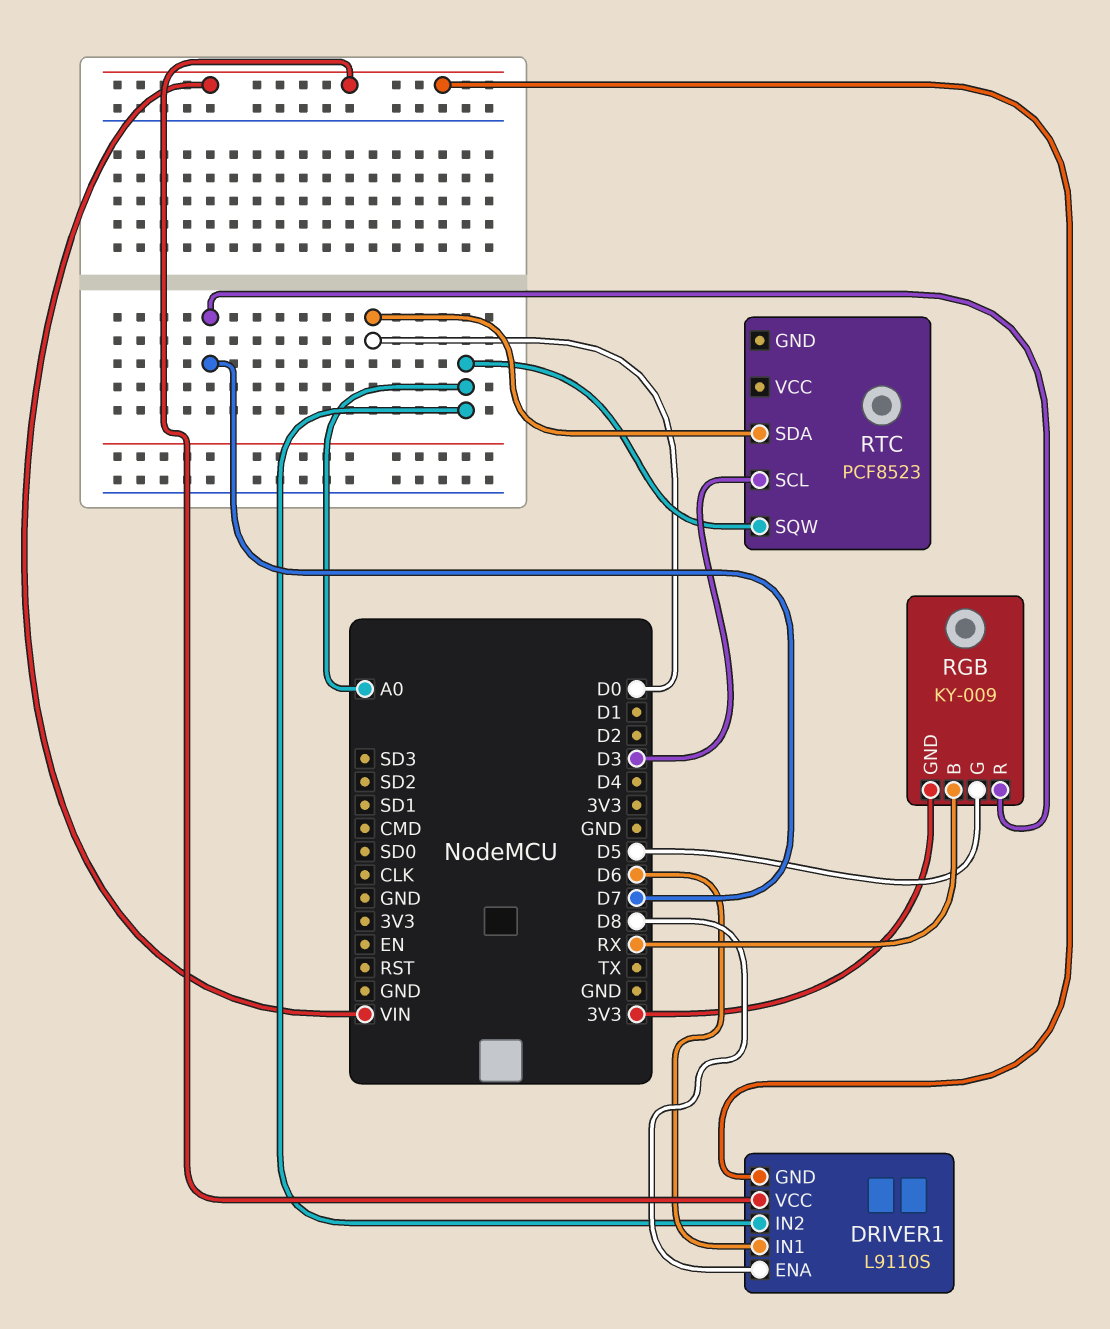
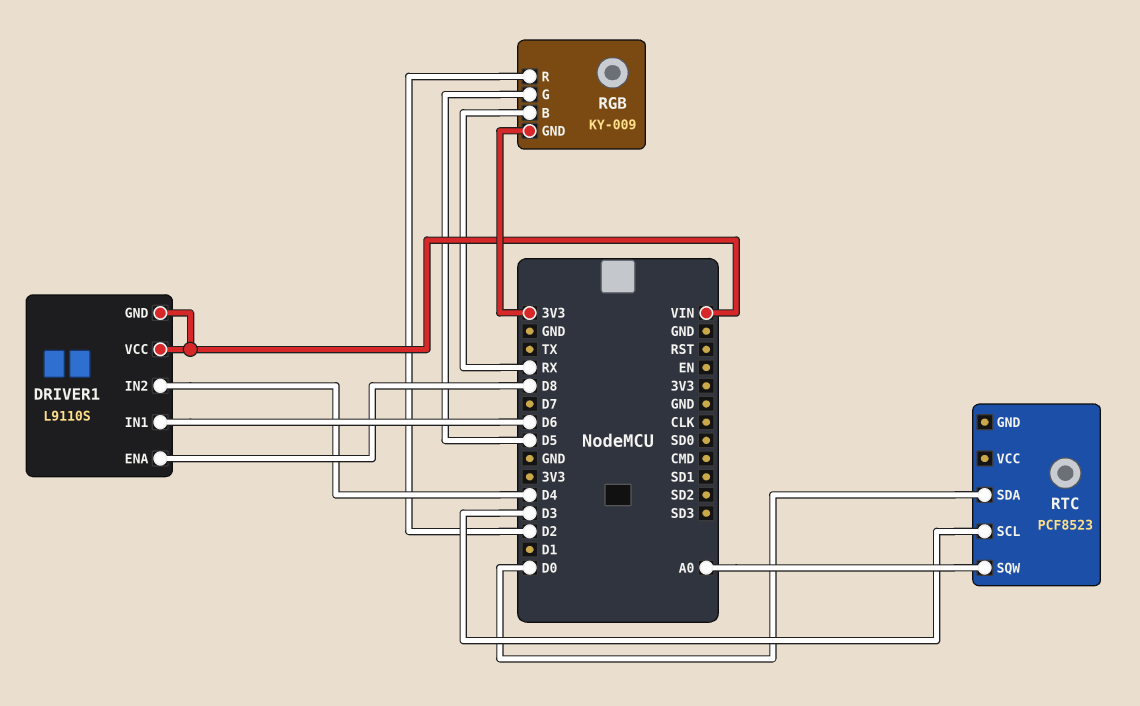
DRIVER1 pin IN2: A0 -> D4
RGB pin R: D7 -> D2

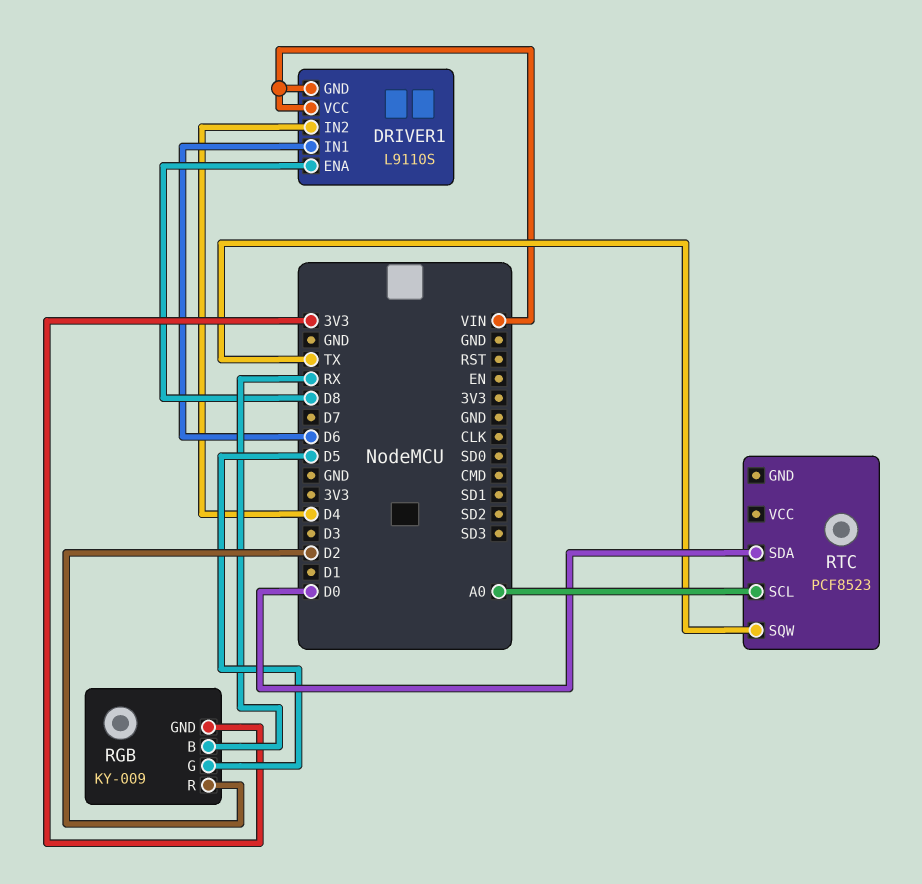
RTC pin SCL: D3 -> A0
RTC pin SQW: A0 -> TX

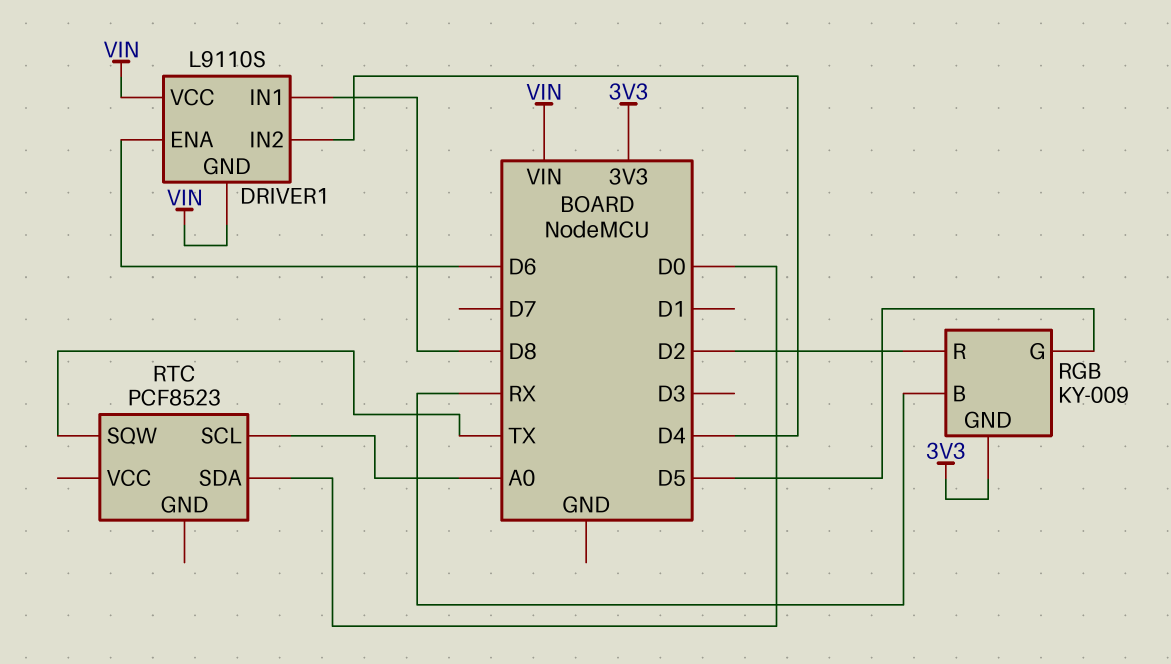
DRIVER1 pin ENA: D8 -> D6
DRIVER1 pin IN1: D6 -> D8

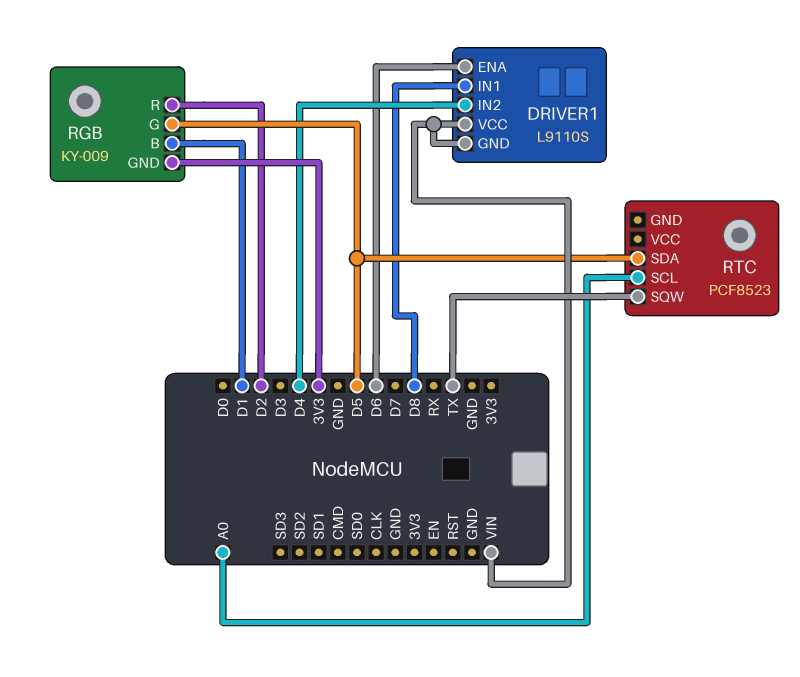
RGB pin B: RX -> D1
RTC pin SDA: D0 -> D5

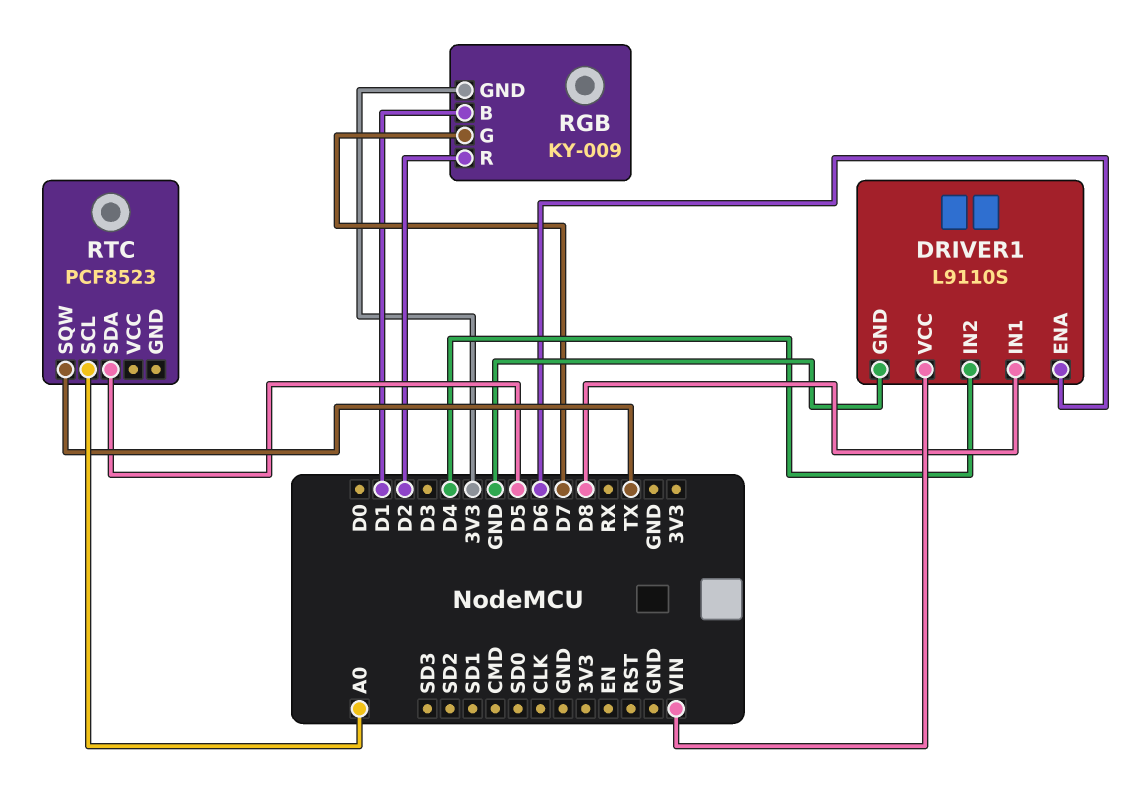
DRIVER1 pin GND: VIN -> GND
RGB pin G: D5 -> D7

